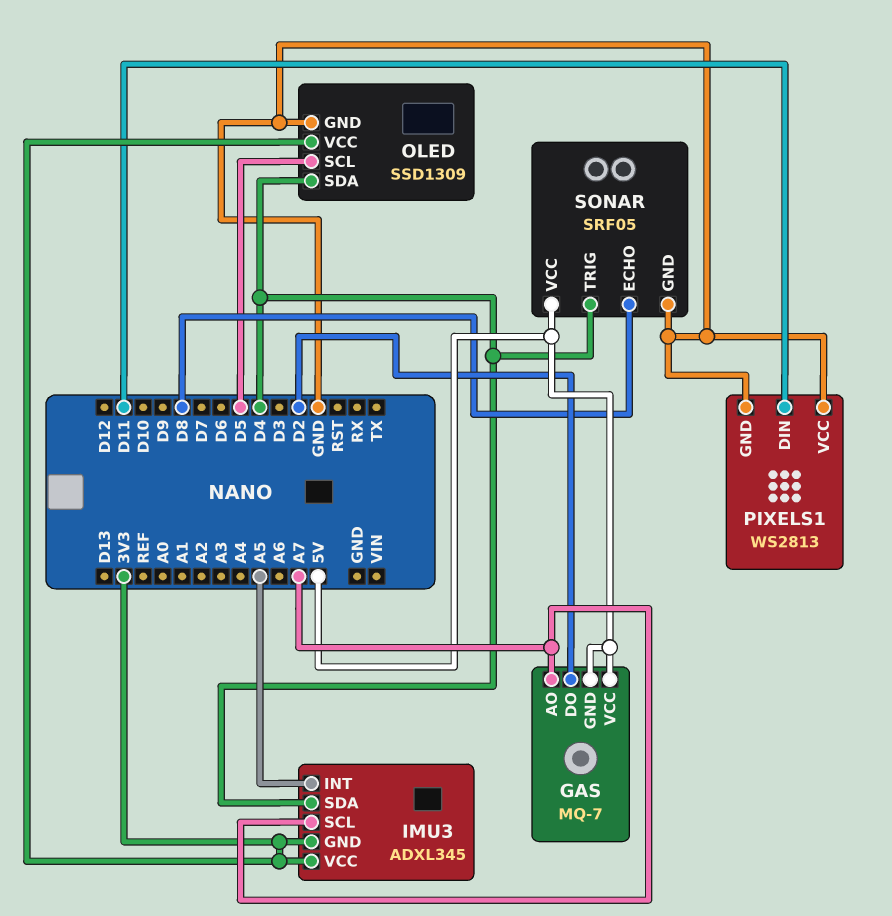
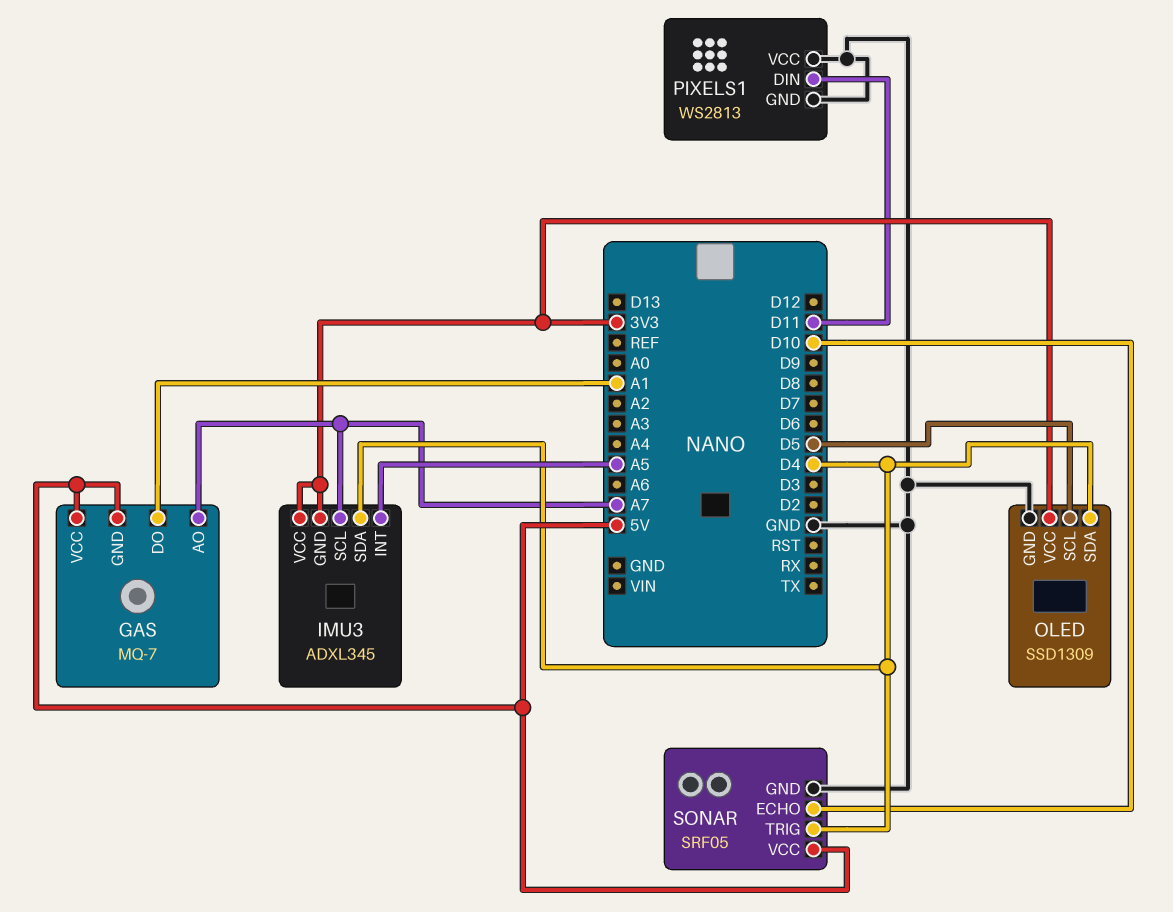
GAS pin DO: D2 -> A1
SONAR pin ECHO: D8 -> D10

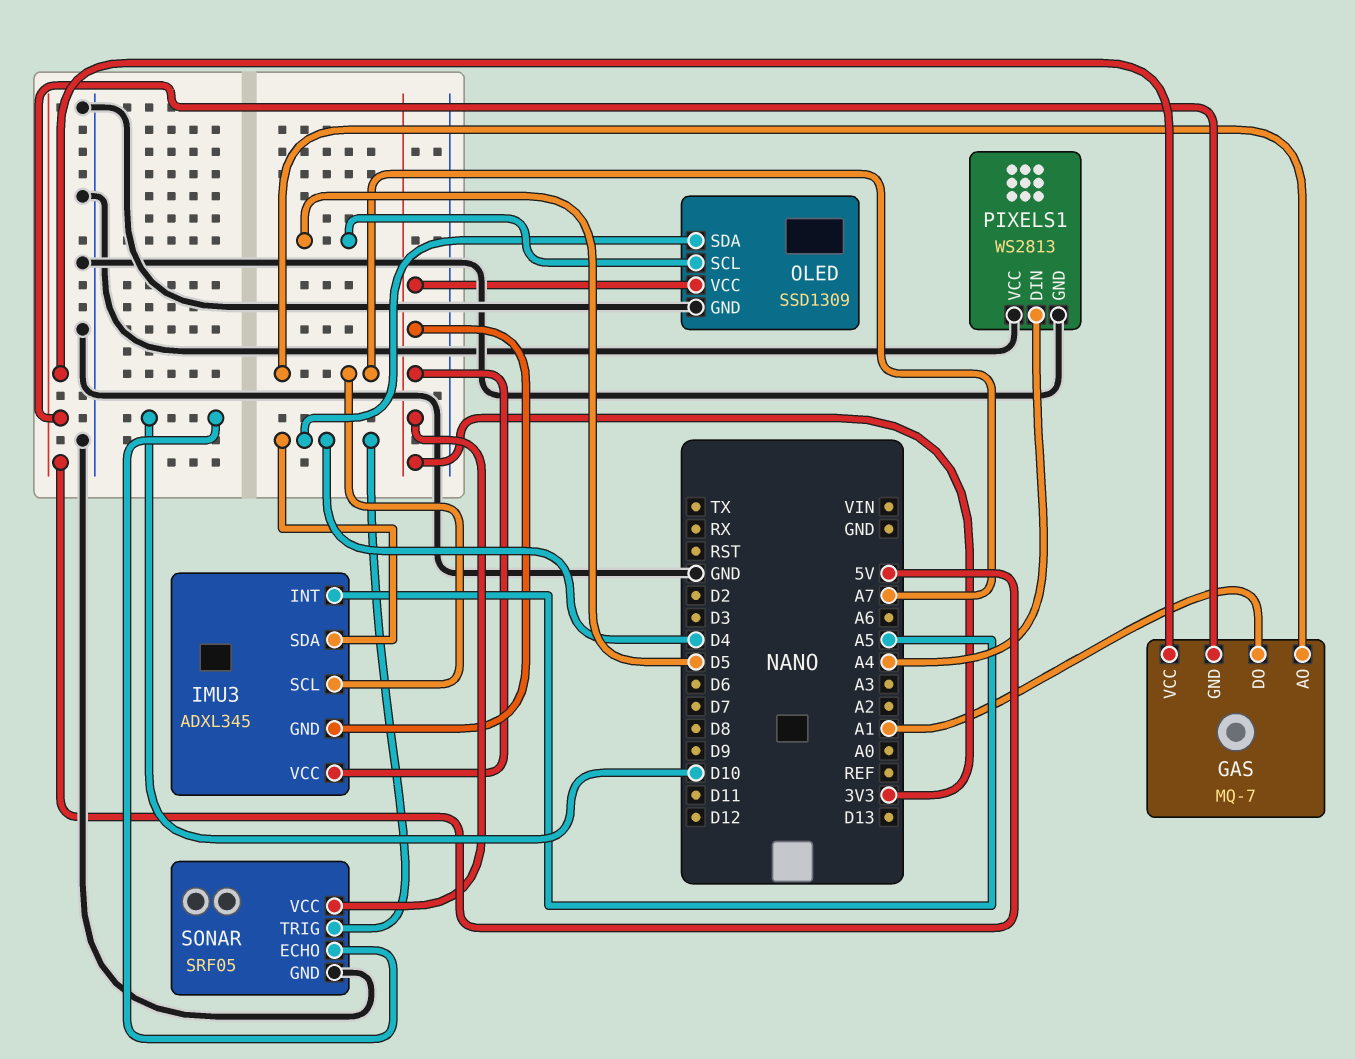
PIXELS1 pin DIN: D11 -> A4
SONAR pin VCC: 5V -> 3V3

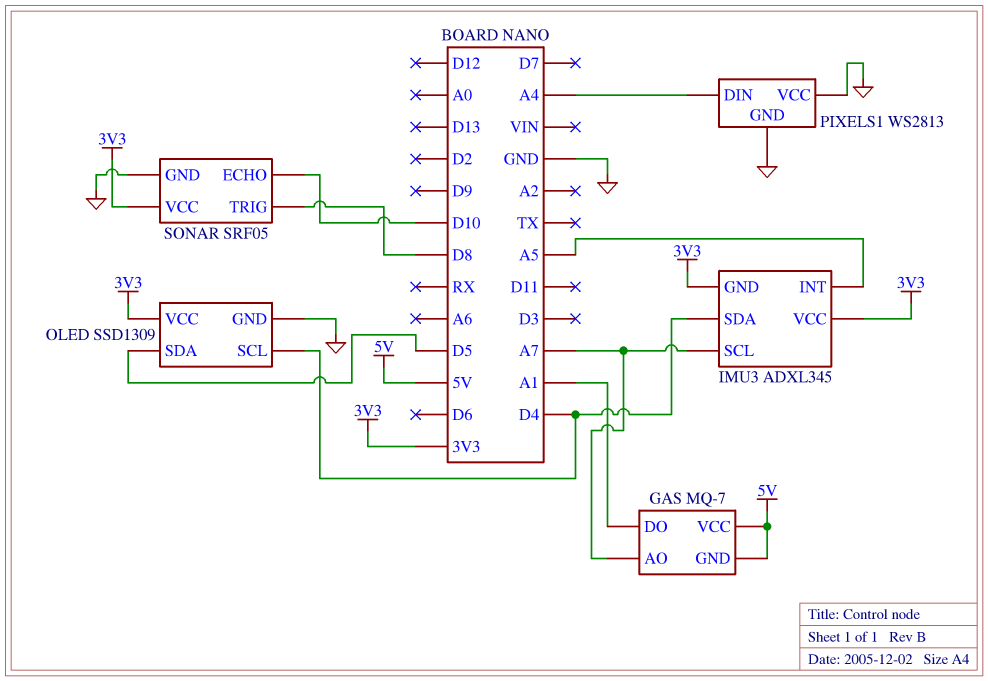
OLED pin SCL: D5 -> D4
OLED pin SDA: D4 -> D5
SONAR pin TRIG: D4 -> D8

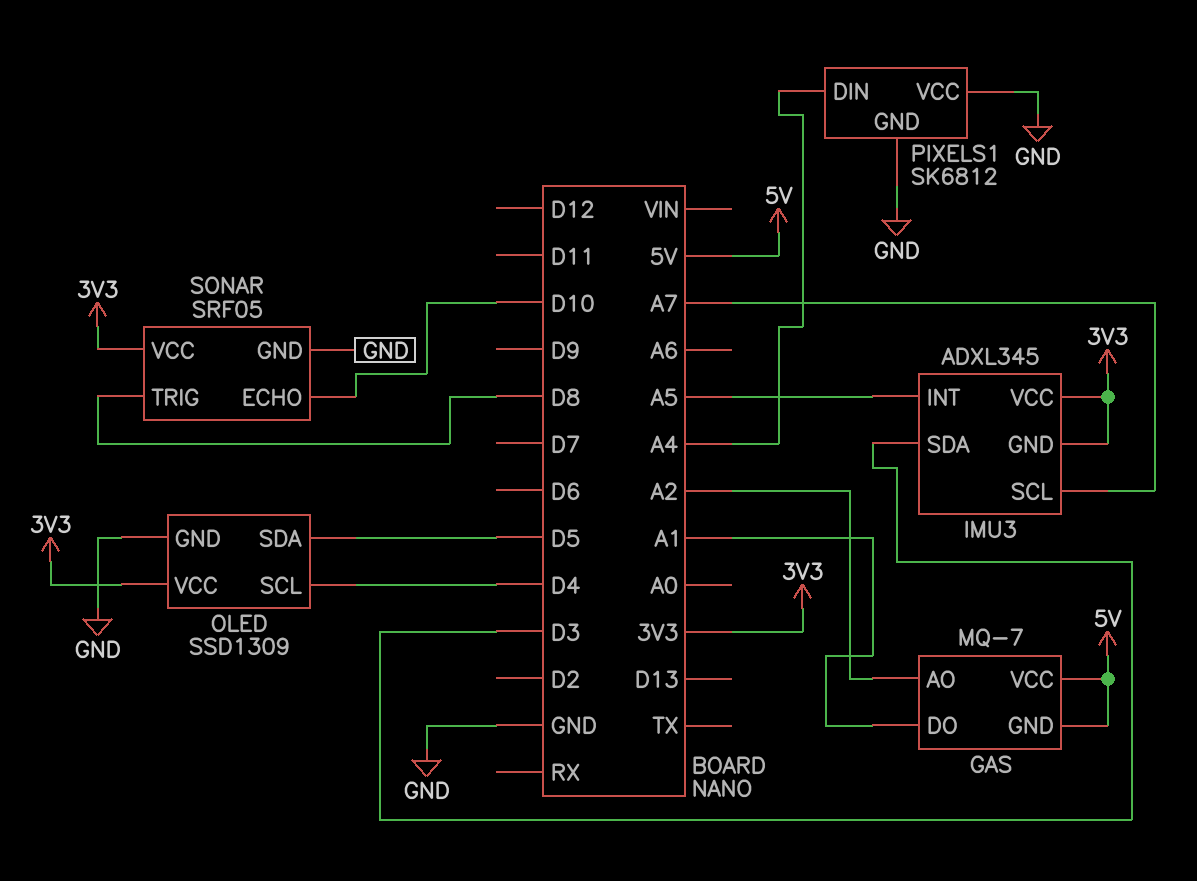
GAS pin AO: A7 -> A2
IMU3 pin SDA: D4 -> D3
PIXELS1: WS2813 -> SK6812

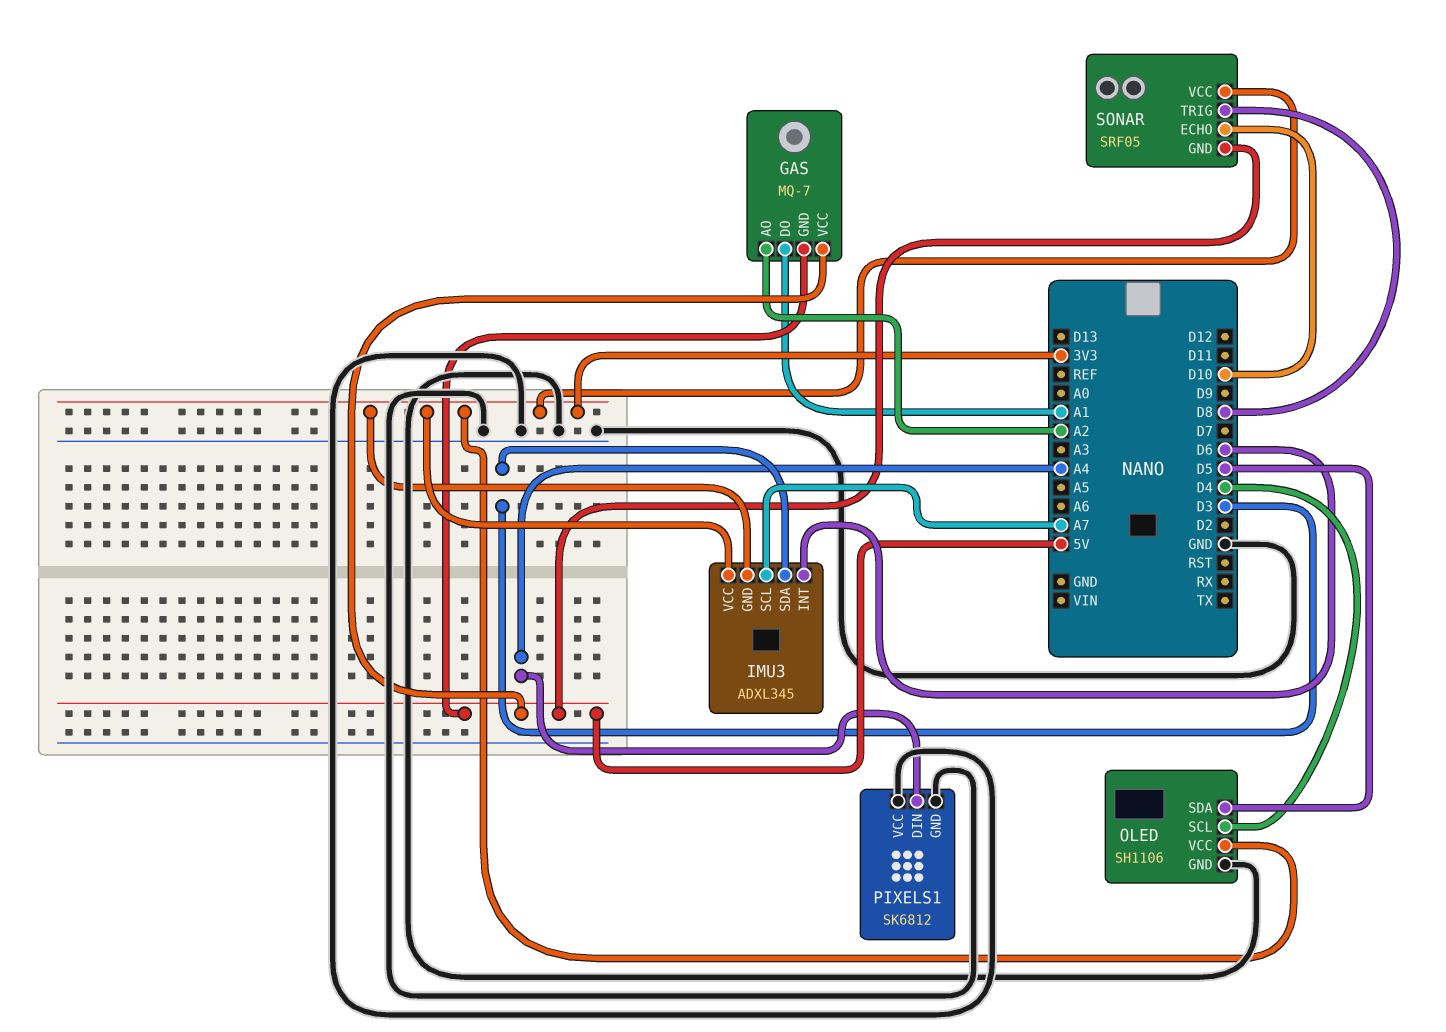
IMU3 pin INT: A5 -> D6
OLED: SSD1309 -> SH1106
SONAR pin GND: GND -> 5V

